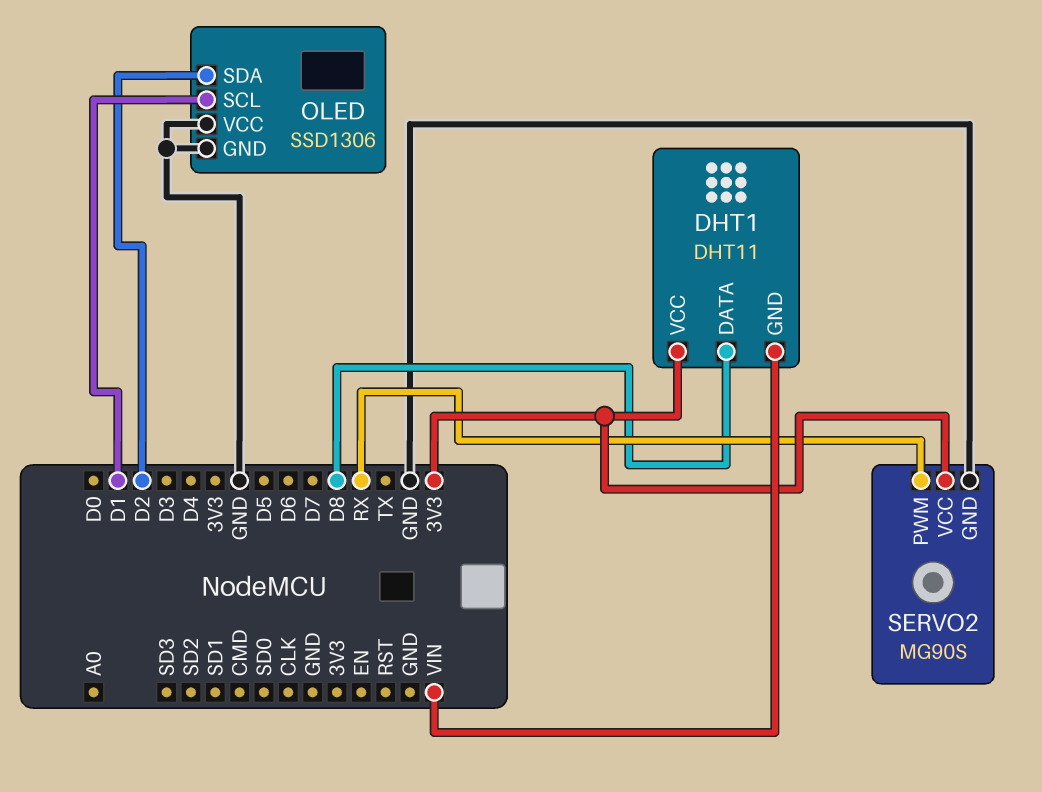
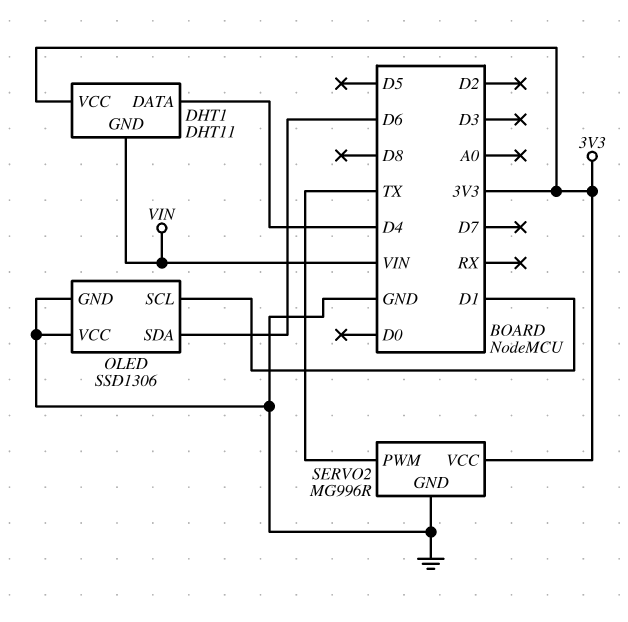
DHT1 pin DATA: D8 -> D4
OLED pin SDA: D2 -> D6
SERVO2: MG90S -> MG996R
SERVO2 pin PWM: RX -> TX

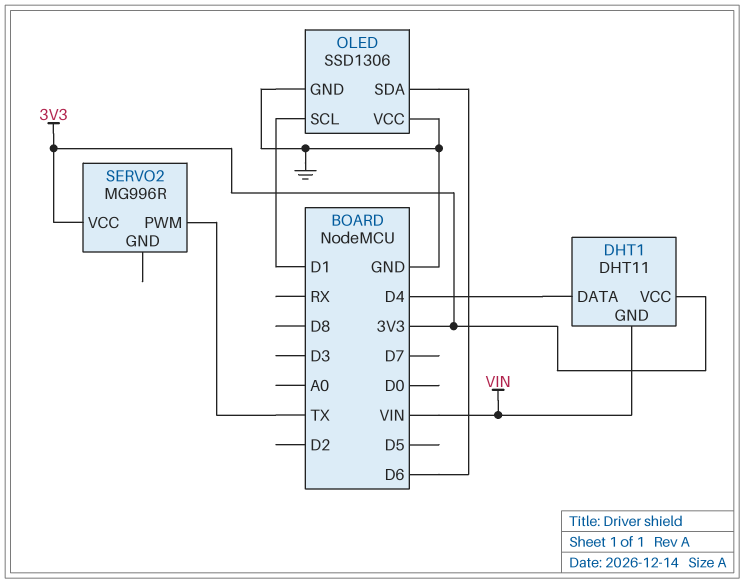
SERVO2 pin GND: GND -> none

